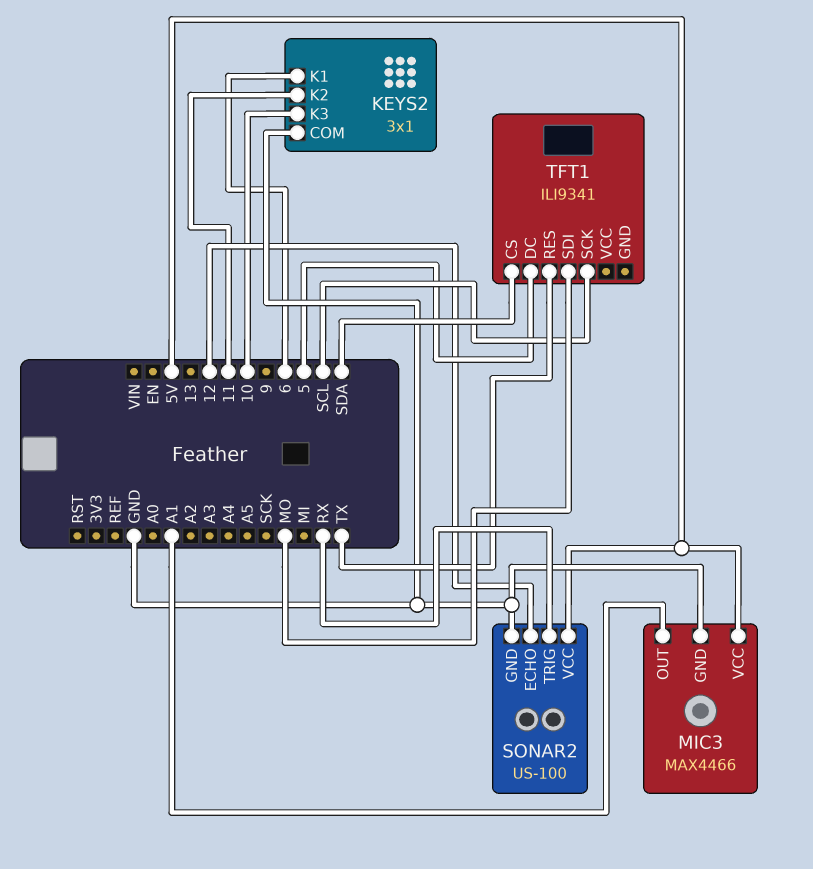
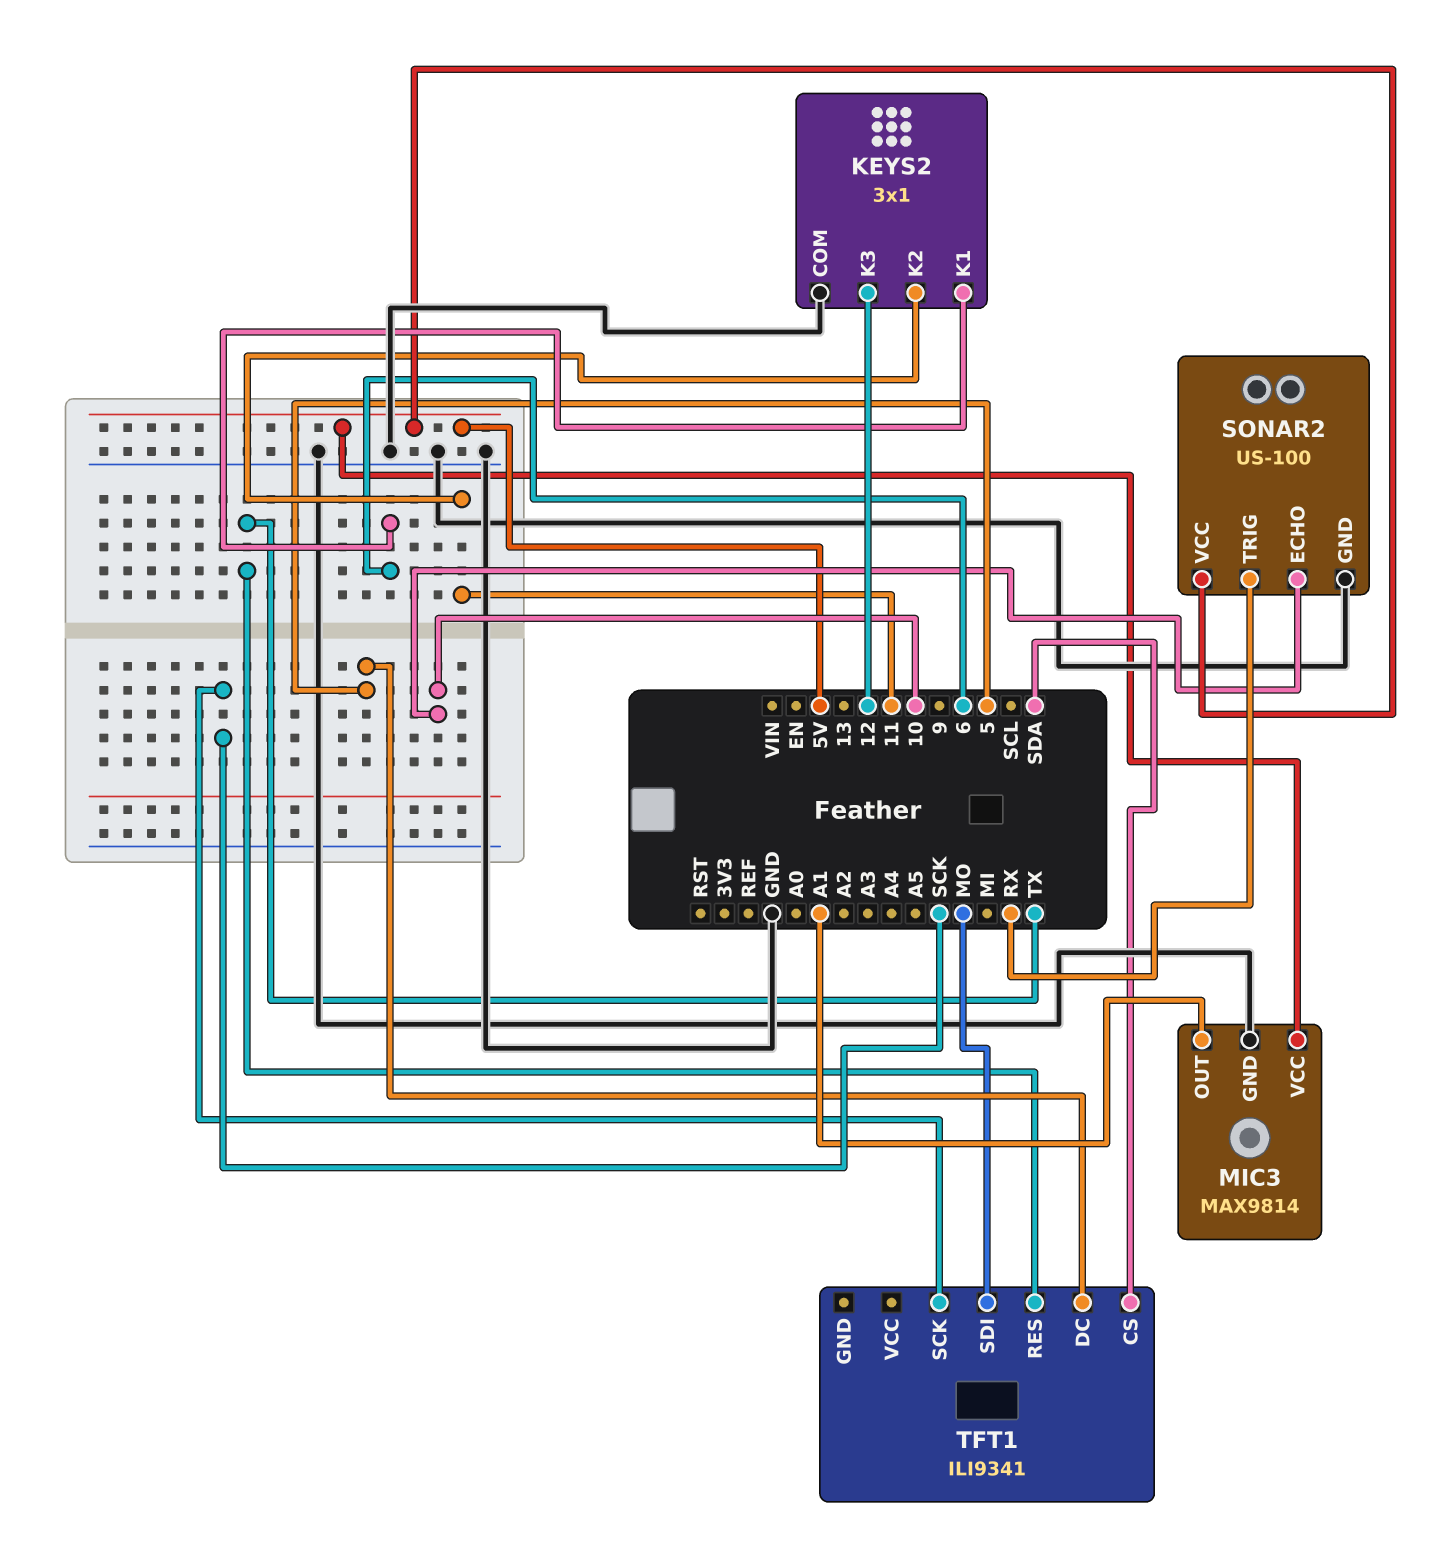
KEYS2 pin K3: 10 -> 12
MIC3: MAX4466 -> MAX9814
SONAR2 pin ECHO: 12 -> 10
TFT1 pin SCK: SCL -> SCK

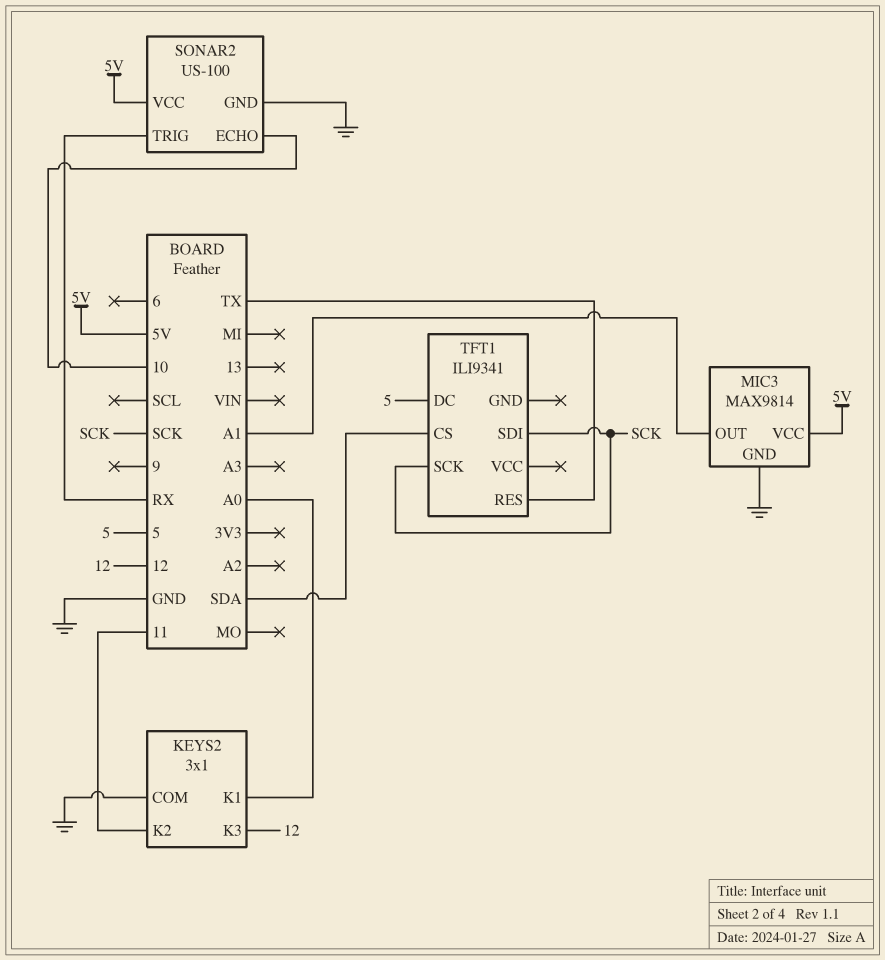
KEYS2 pin K1: 6 -> A0
TFT1 pin SDI: MO -> SCK

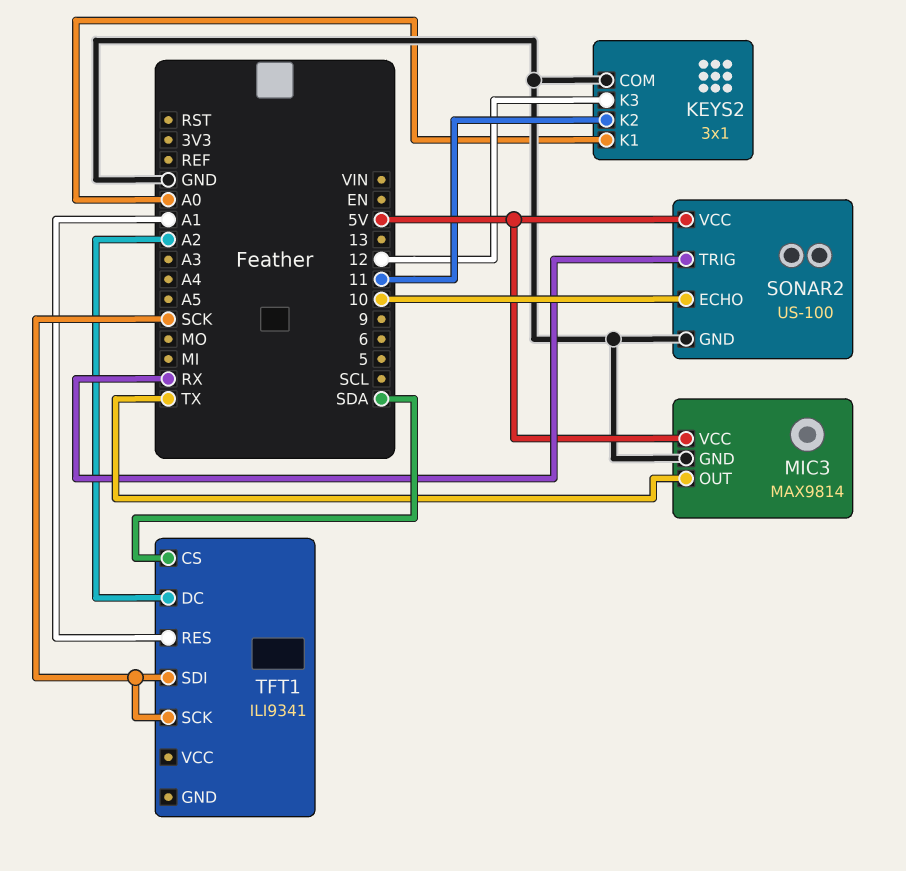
MIC3 pin OUT: A1 -> TX
TFT1 pin DC: 5 -> A2
TFT1 pin RES: TX -> A1

